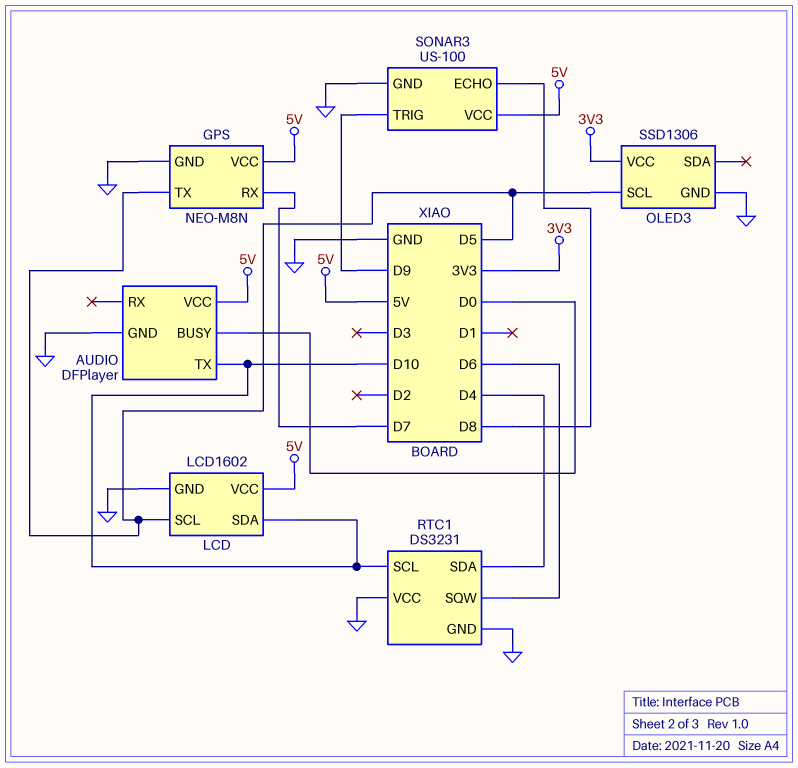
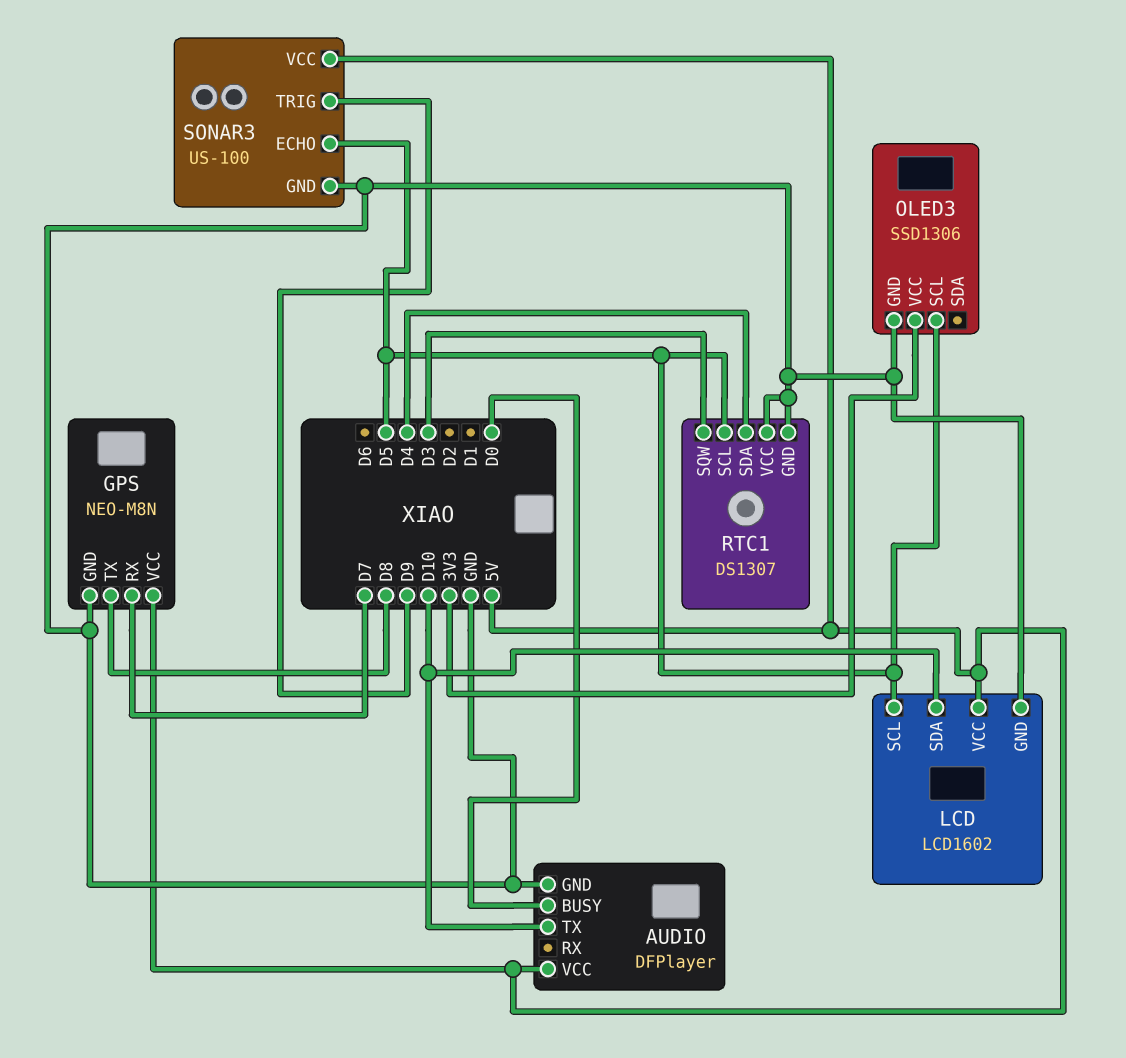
GPS pin TX: D5 -> D8
RTC1: DS3231 -> DS1307
RTC1 pin SCL: D10 -> D5
RTC1 pin SQW: D6 -> D3
SONAR3 pin ECHO: D8 -> D5

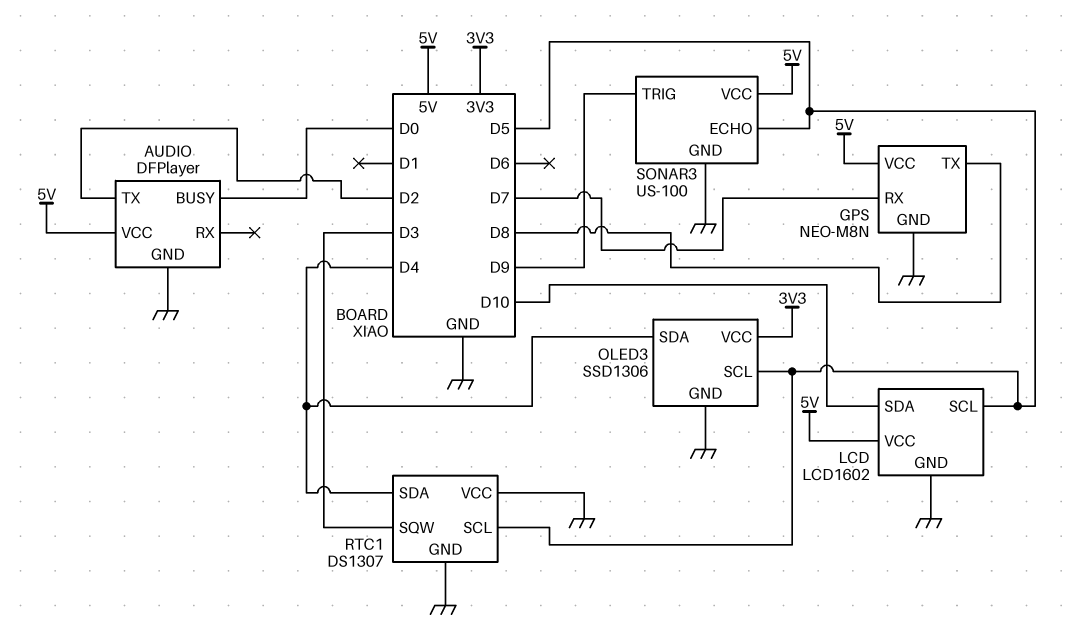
AUDIO pin TX: D10 -> D2
OLED3 pin SDA: none -> D4

